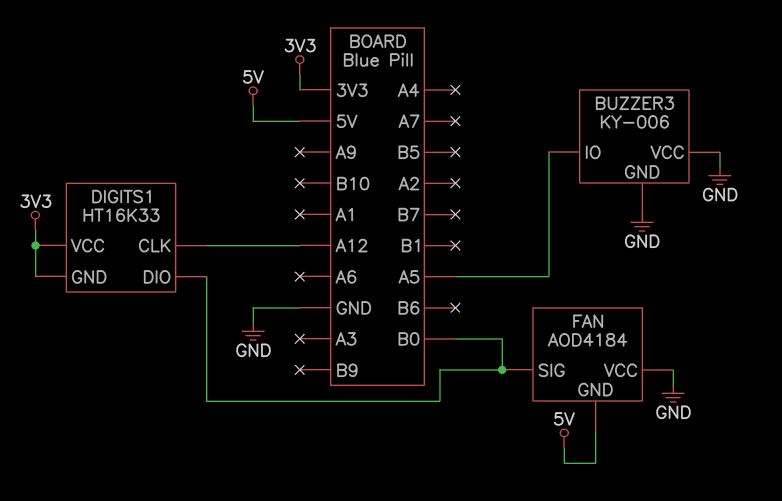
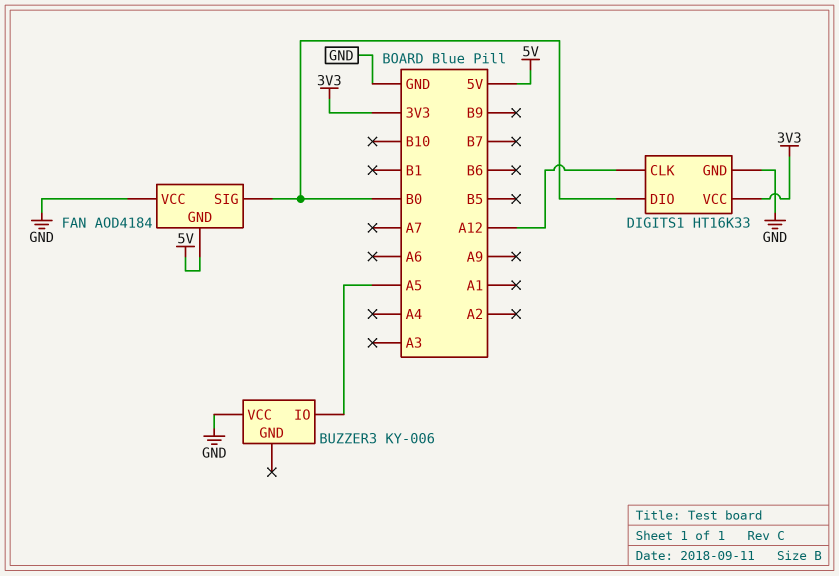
BUZZER3 pin GND: GND -> none
DIGITS1 pin GND: 3V3 -> GND

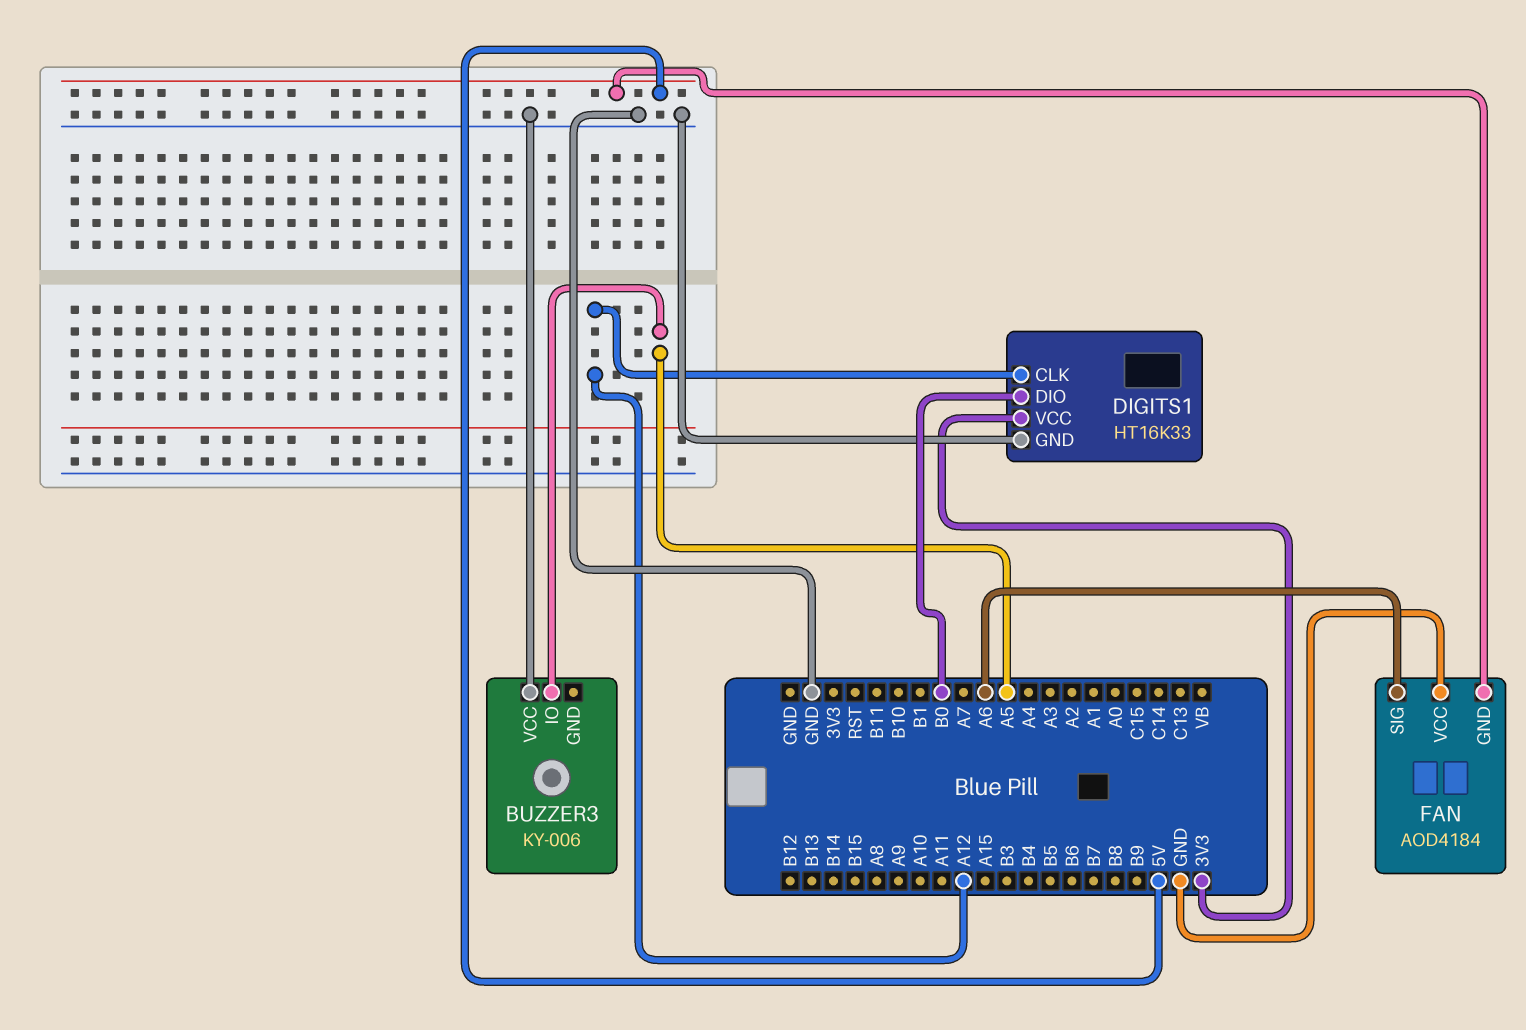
FAN pin SIG: B0 -> A6

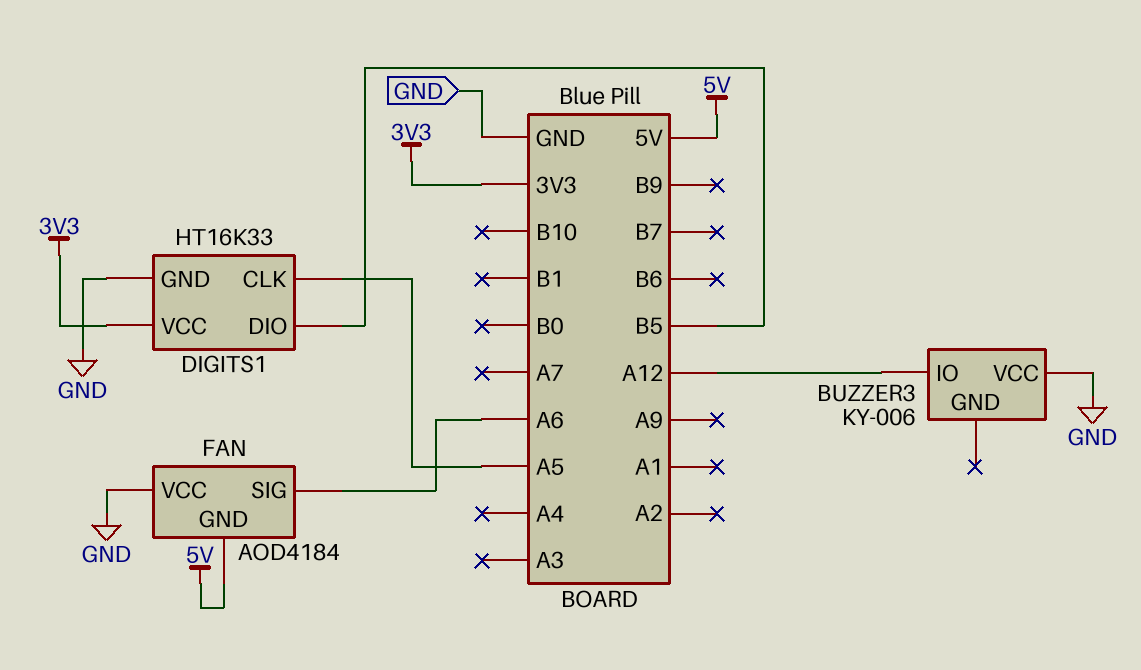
BUZZER3 pin IO: A5 -> A12
DIGITS1 pin CLK: A12 -> A5
DIGITS1 pin DIO: B0 -> B5

